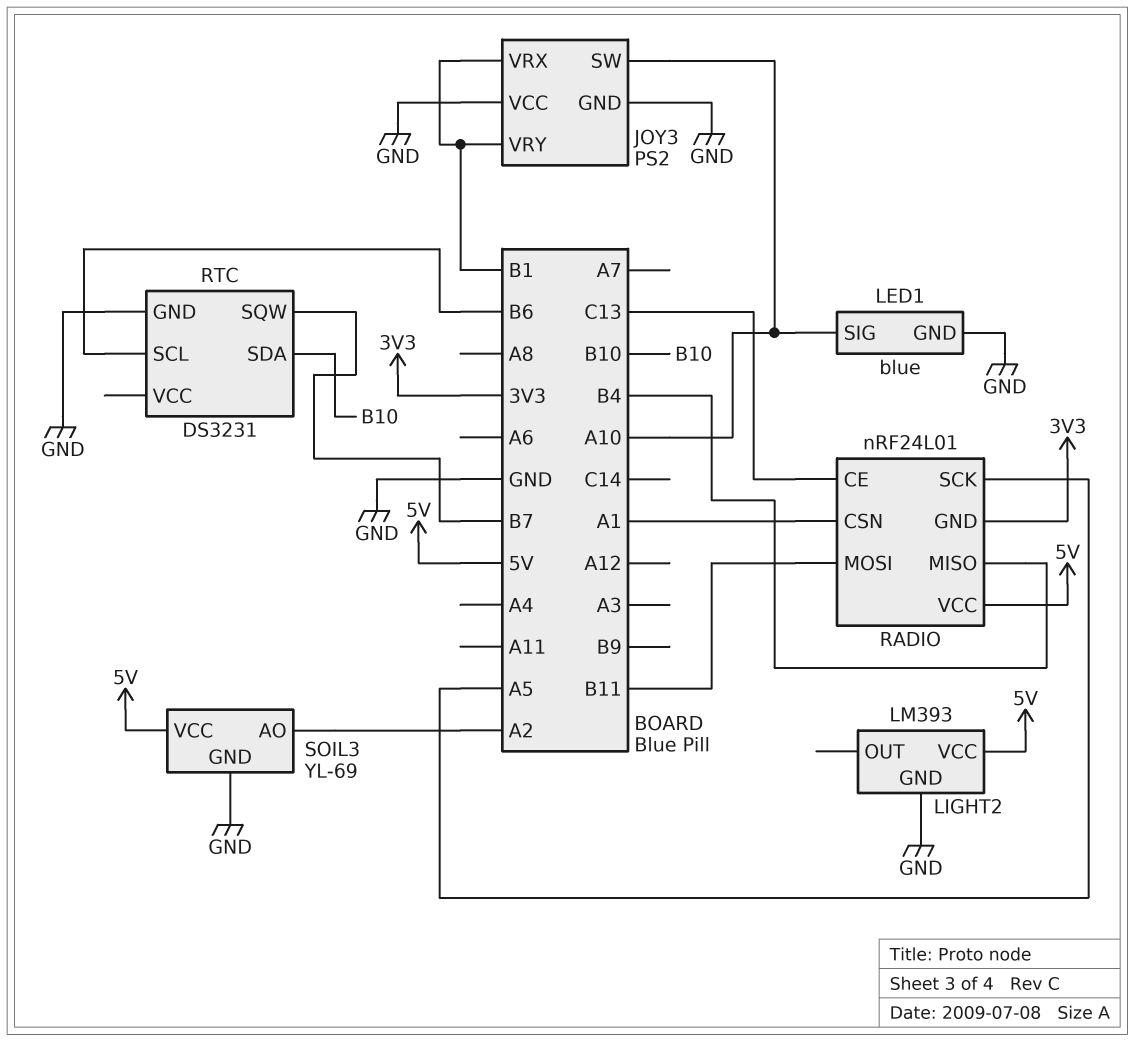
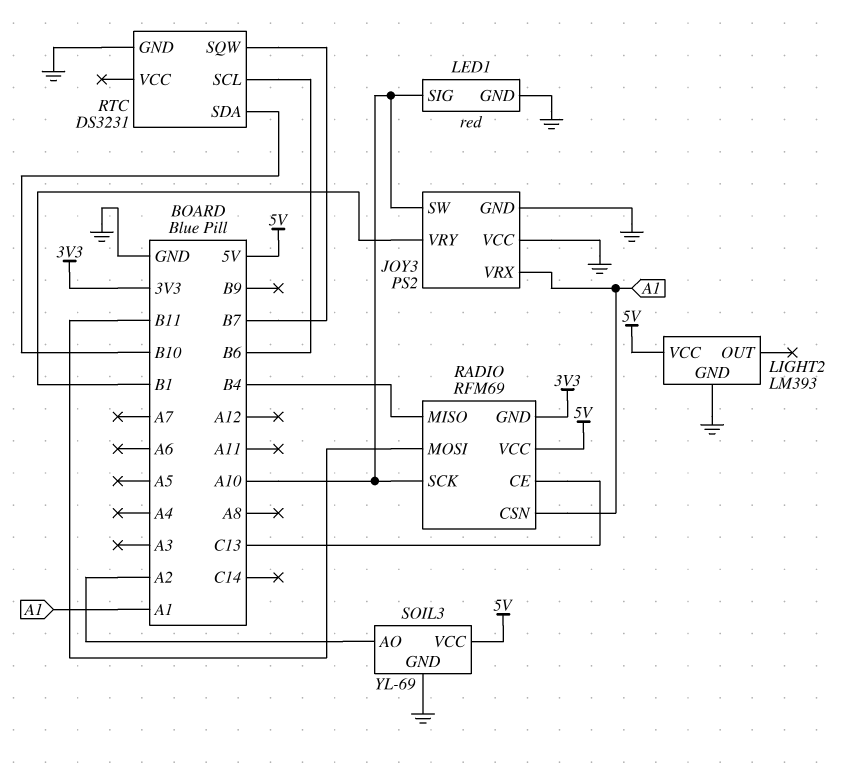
JOY3 pin VRX: B1 -> A1
LED1: blue -> red
RADIO: nRF24L01 -> RFM69
RADIO pin SCK: A5 -> A10

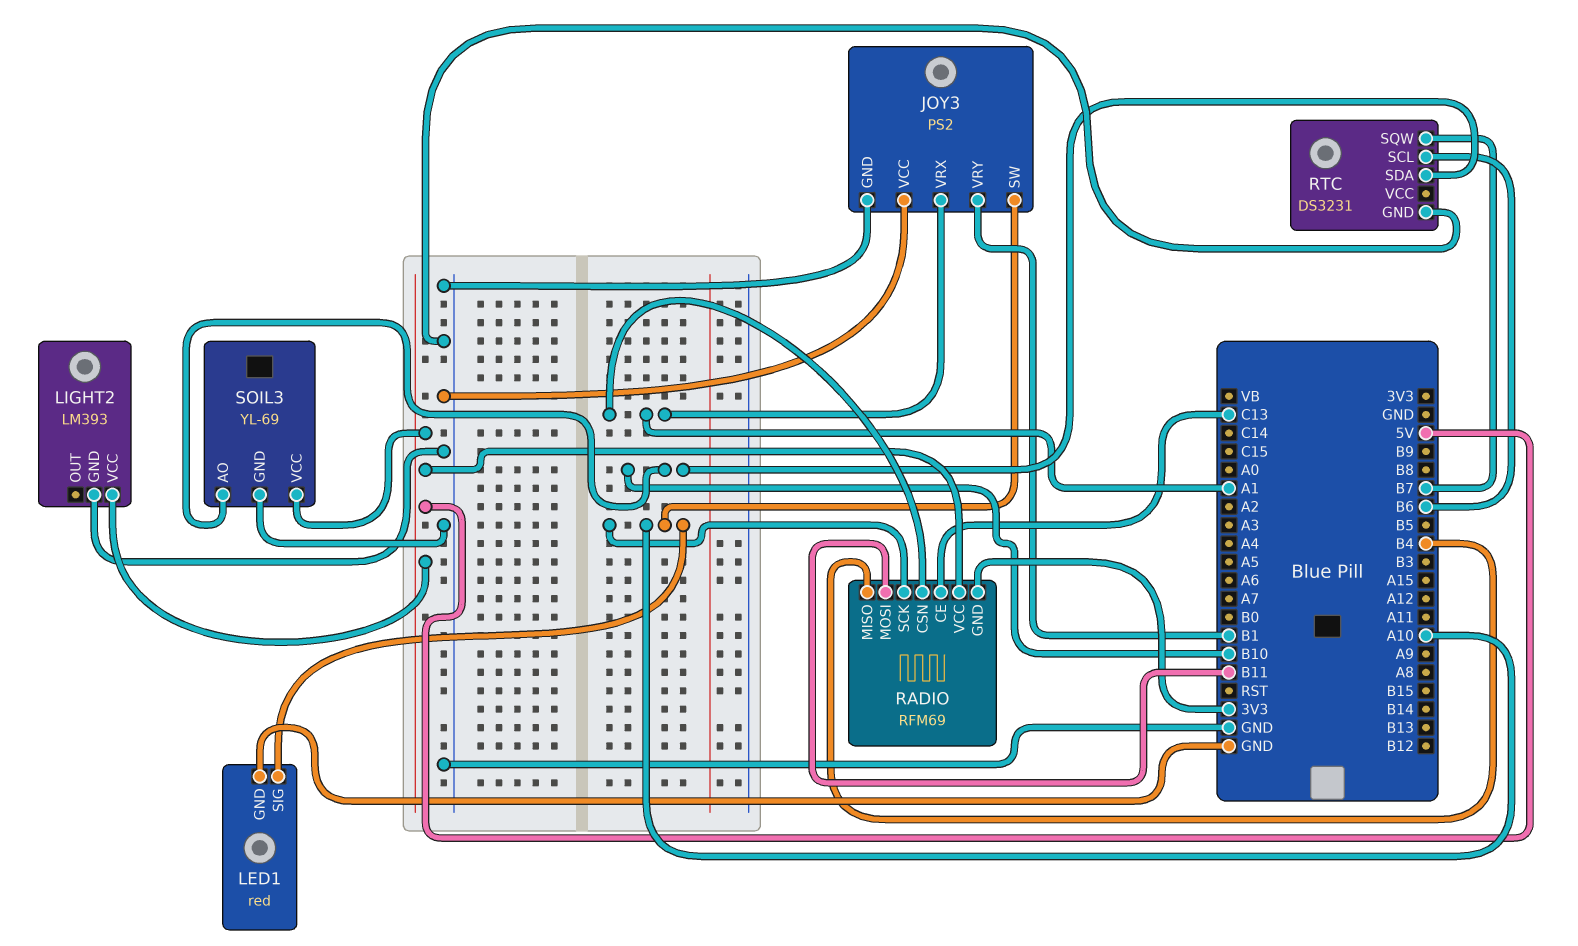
SOIL3 pin AO: A2 -> B10

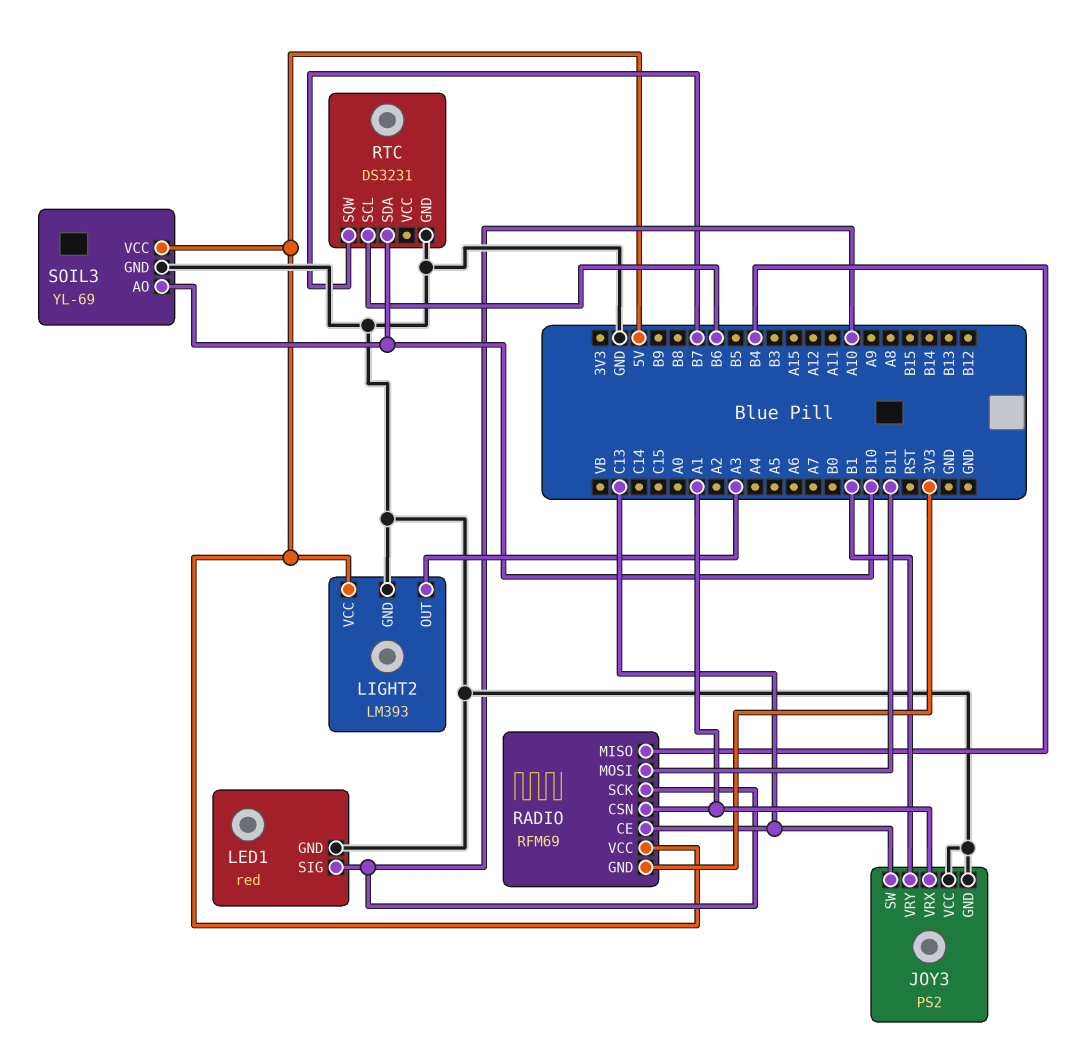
JOY3 pin SW: A10 -> C13
LIGHT2 pin OUT: none -> A3

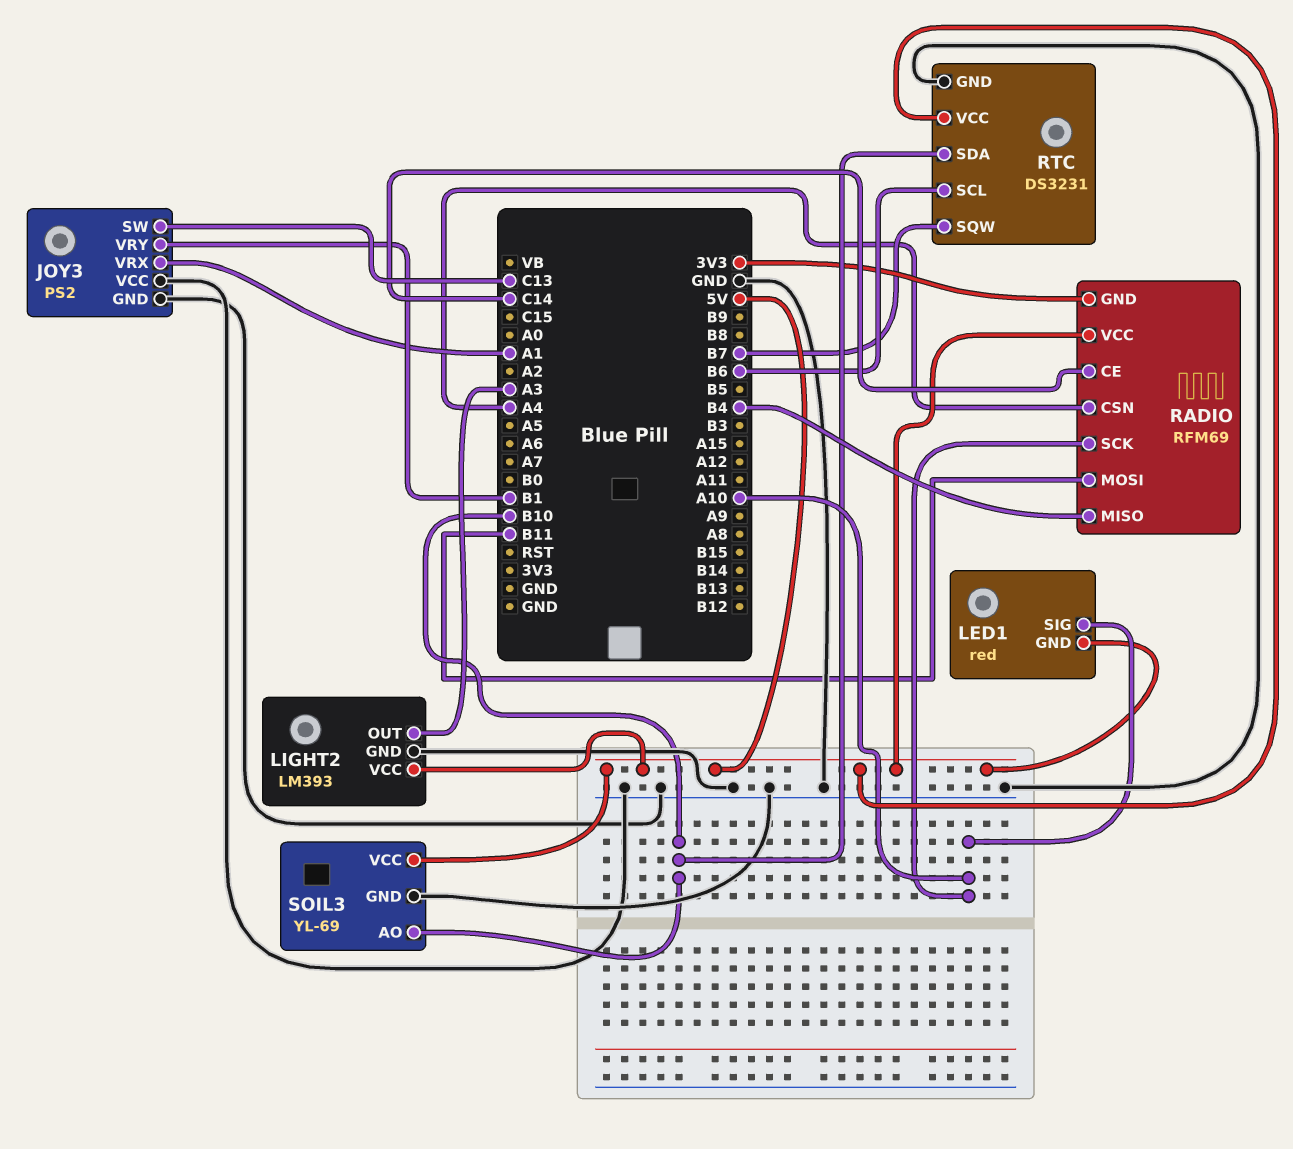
LED1 pin GND: GND -> 5V
RADIO pin CE: C13 -> C14
RADIO pin CSN: A1 -> A4
RTC pin VCC: none -> 5V

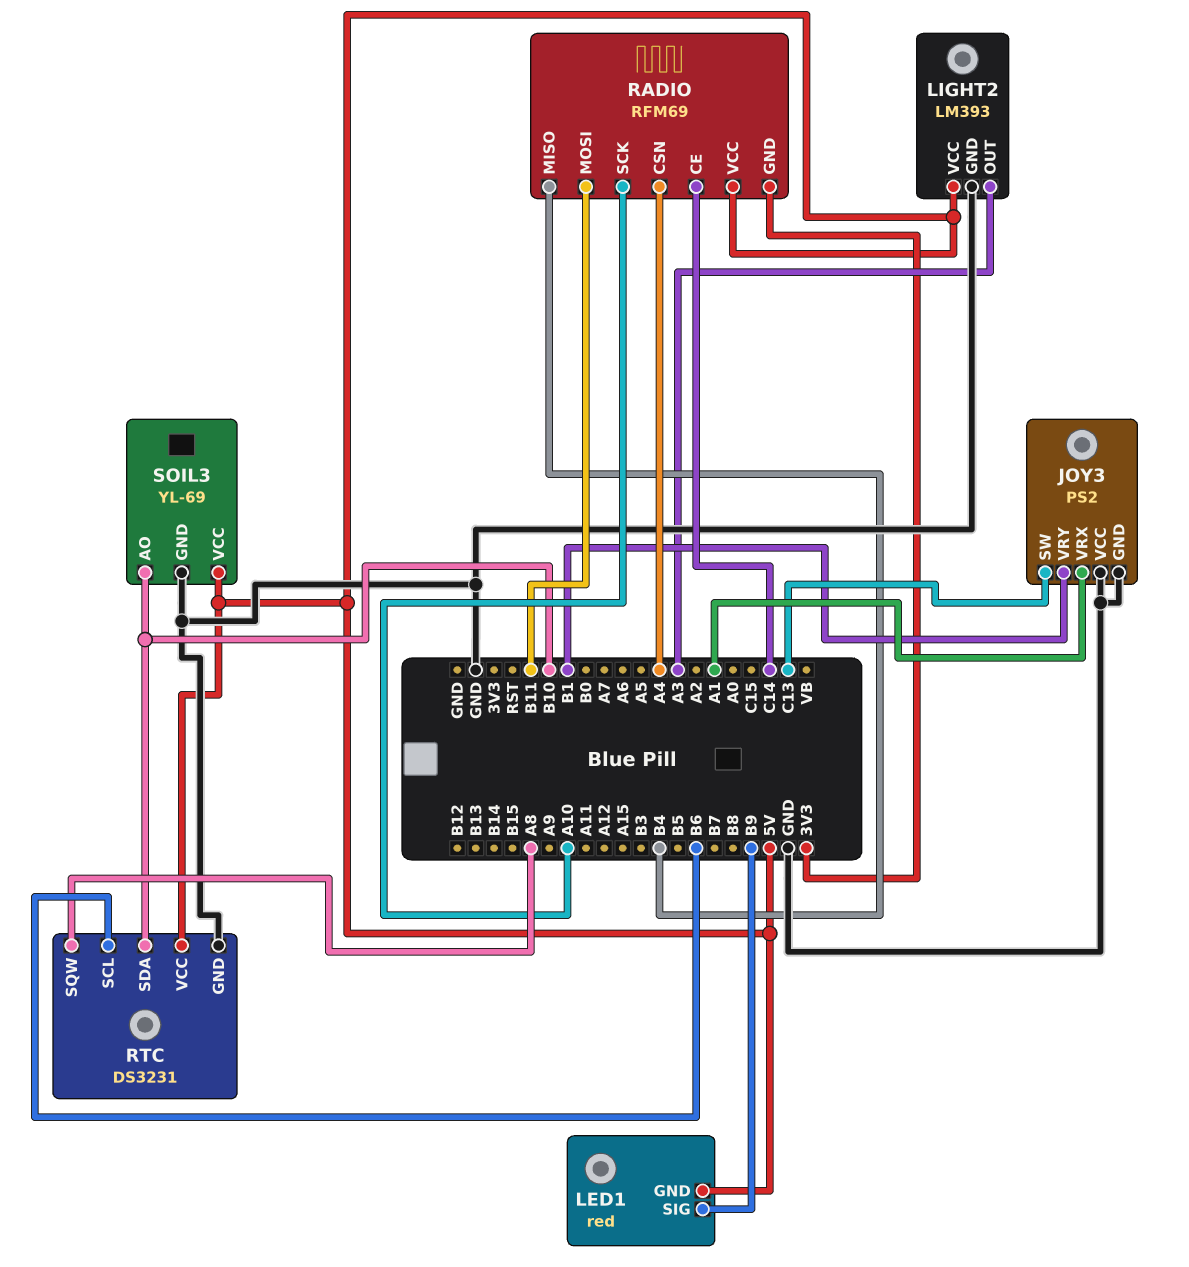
LED1 pin SIG: A10 -> B9
RTC pin SQW: B7 -> A8

